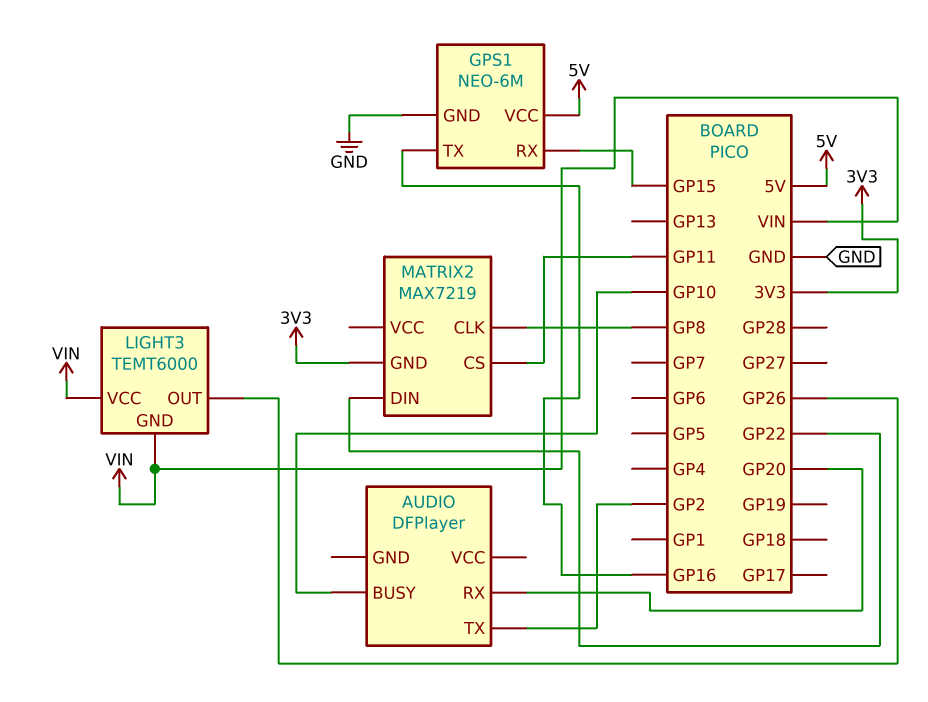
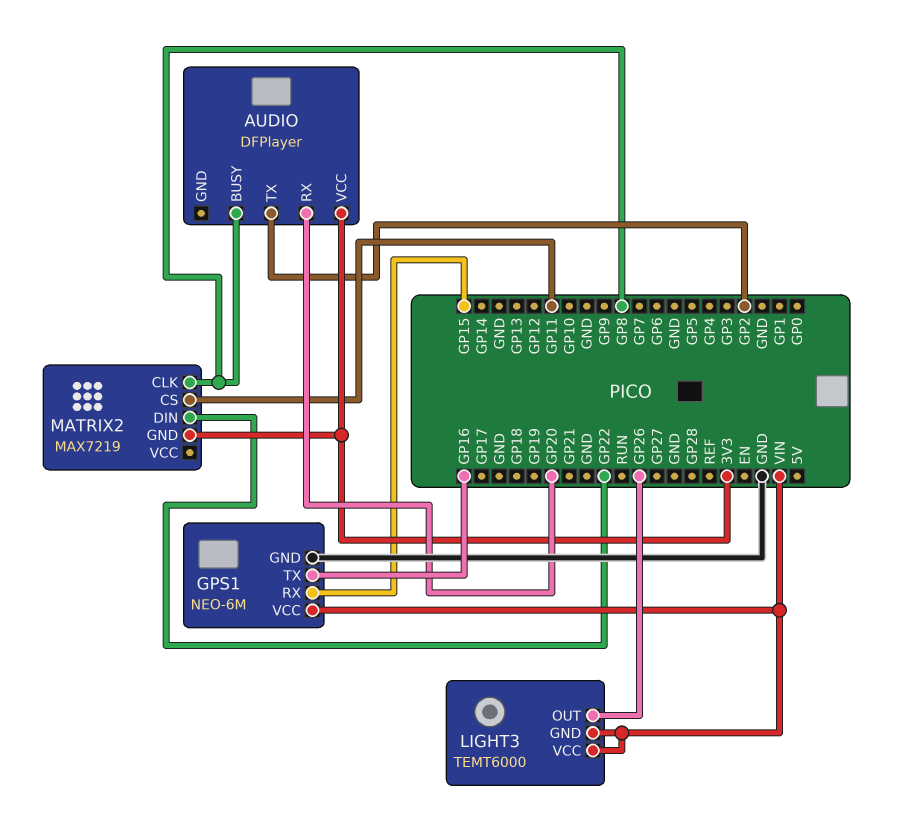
AUDIO pin BUSY: GP10 -> GP8
AUDIO pin VCC: none -> 3V3
GPS1 pin VCC: 5V -> VIN

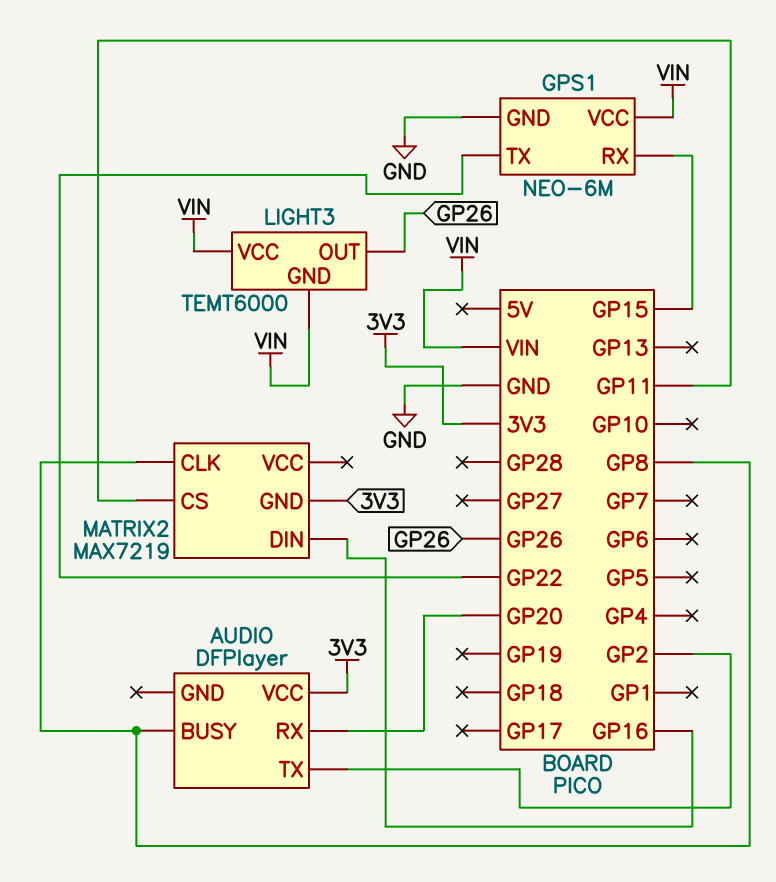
GPS1 pin TX: GP16 -> GP22
MATRIX2 pin DIN: GP22 -> GP16

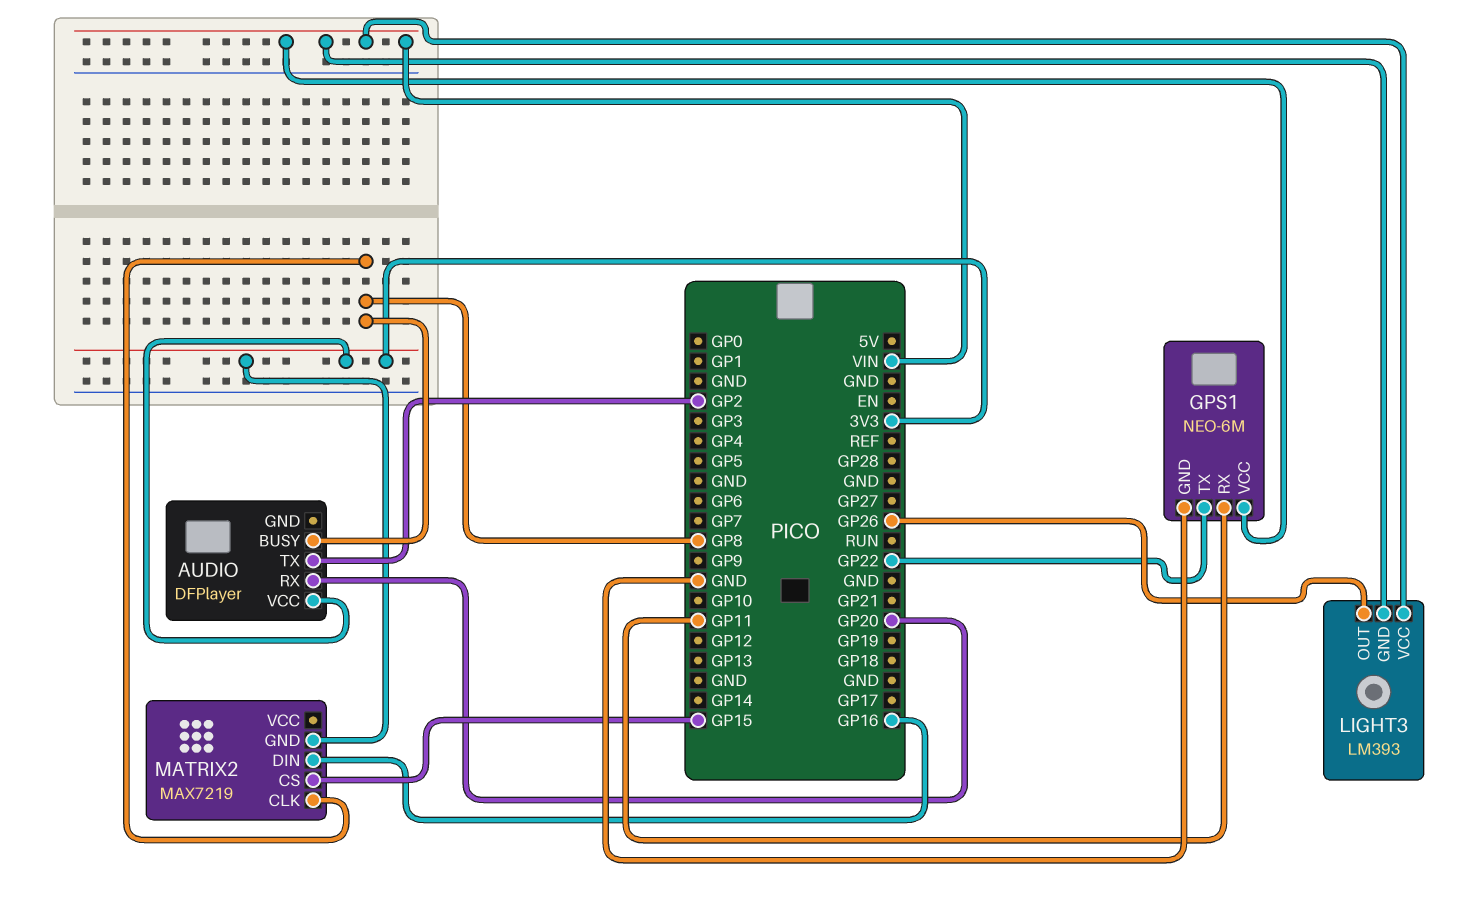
GPS1 pin RX: GP15 -> GP11
LIGHT3: TEMT6000 -> LM393
MATRIX2 pin CS: GP11 -> GP15

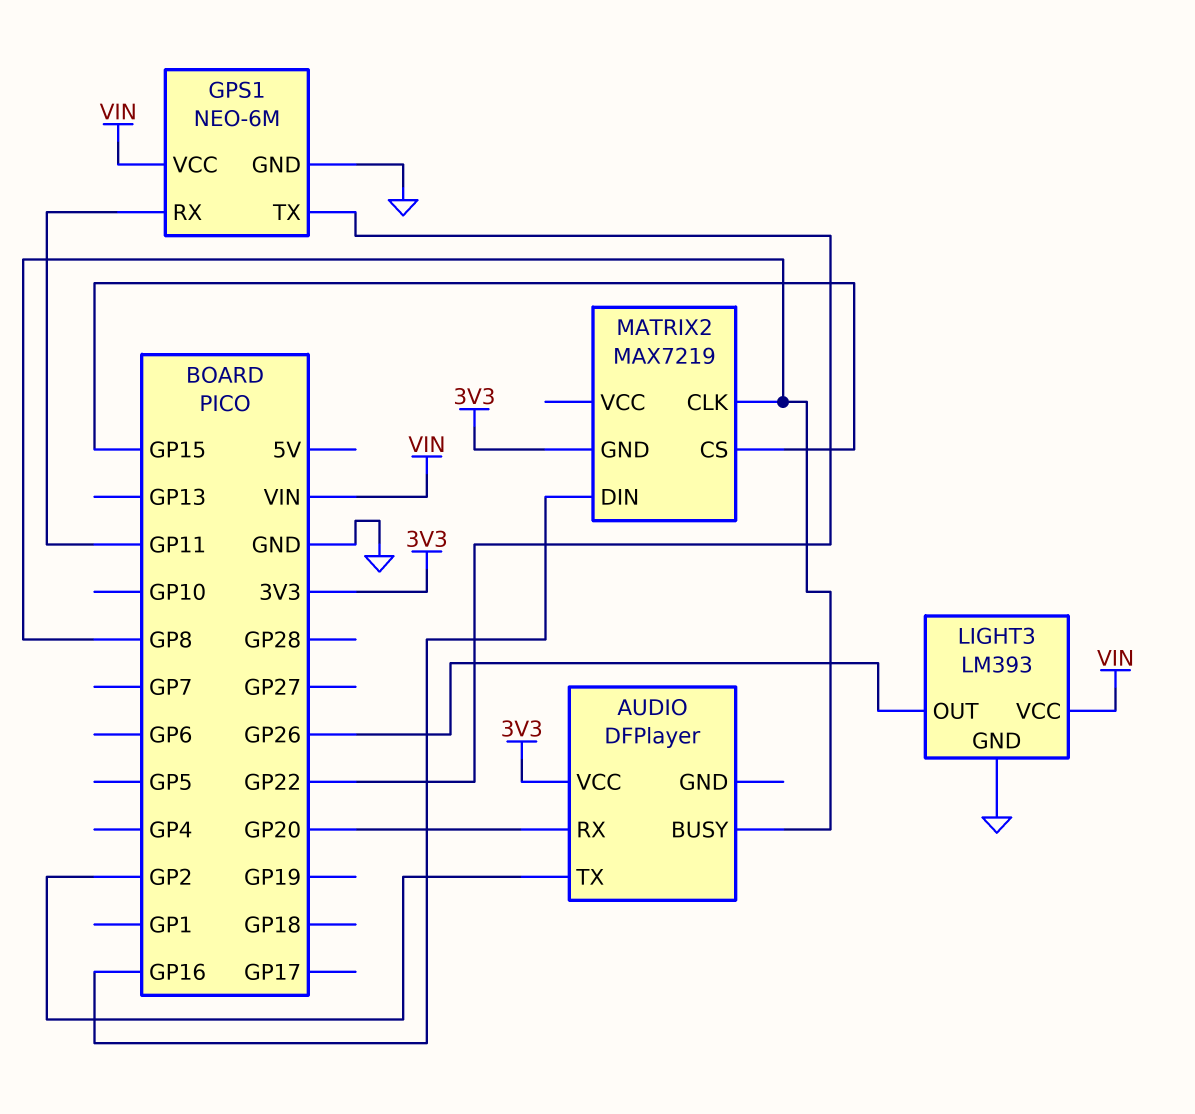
LIGHT3 pin GND: VIN -> GND

